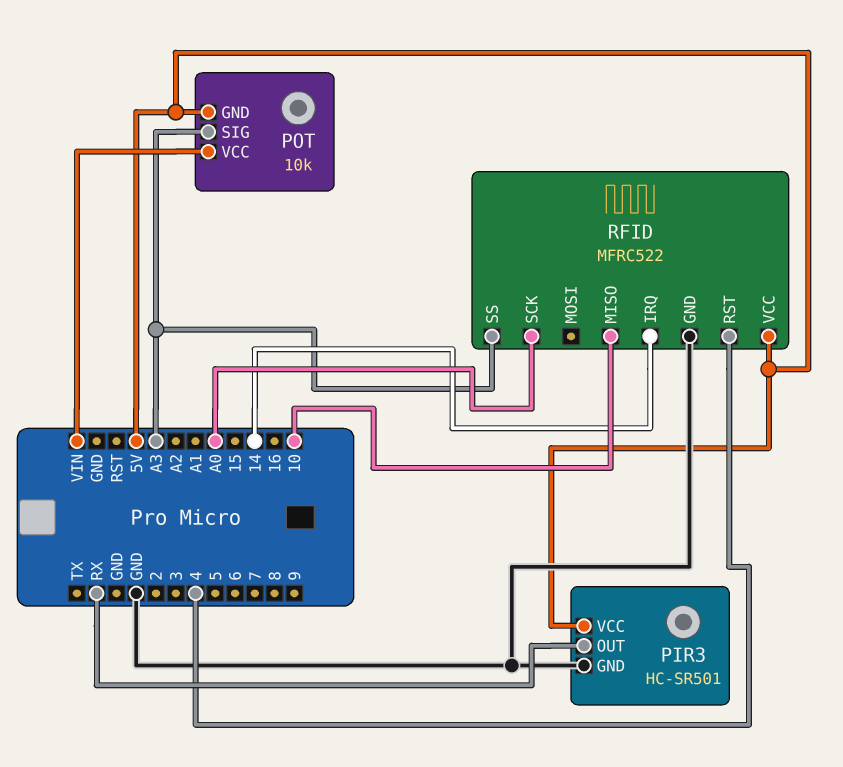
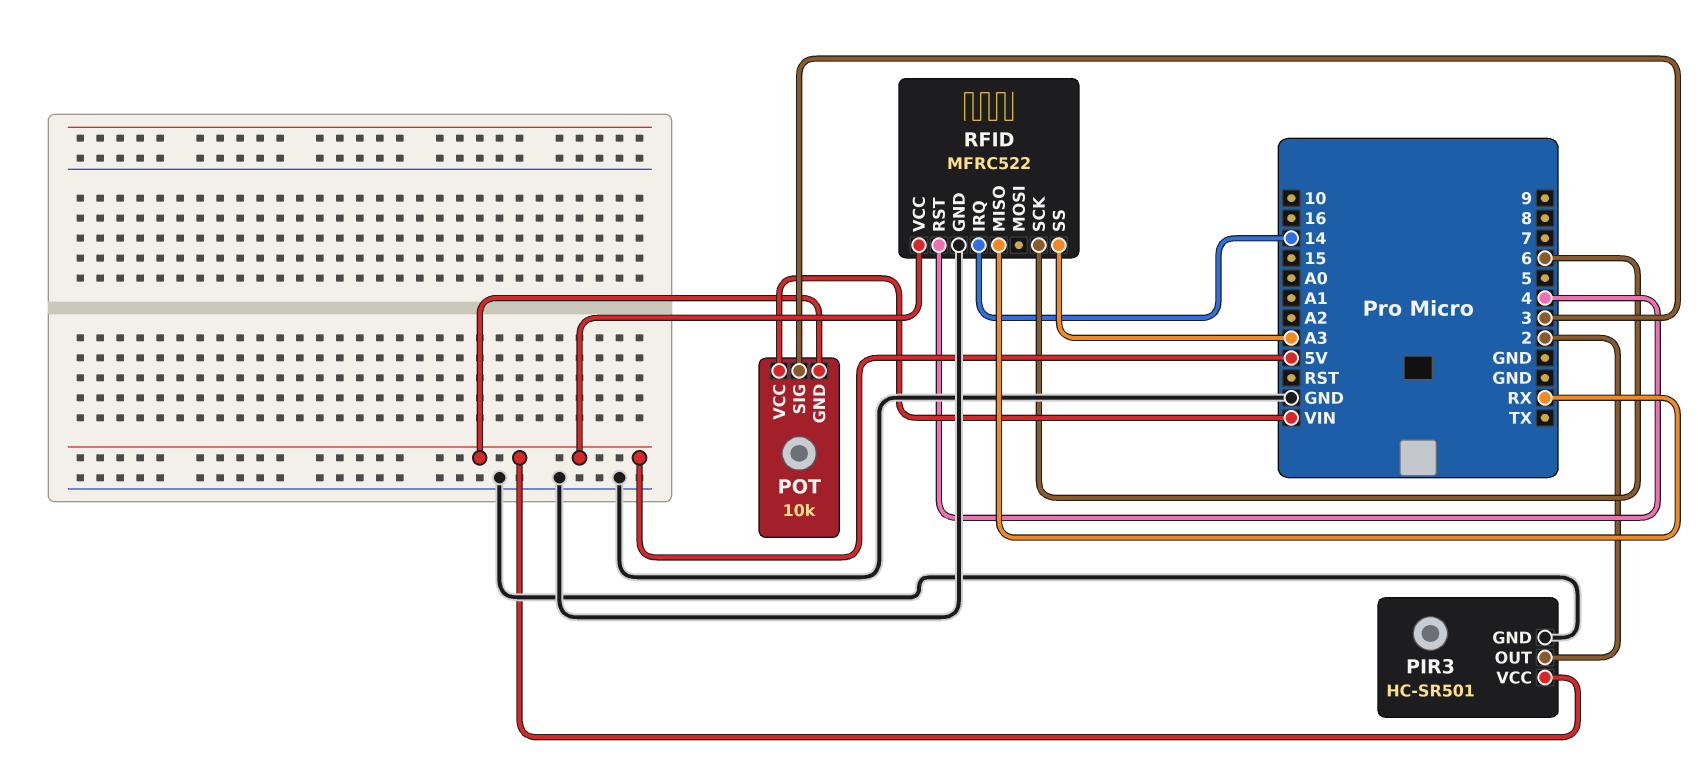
PIR3 pin OUT: RX -> 2
POT pin SIG: A3 -> 3
RFID pin MISO: 10 -> RX
RFID pin SCK: A0 -> 6

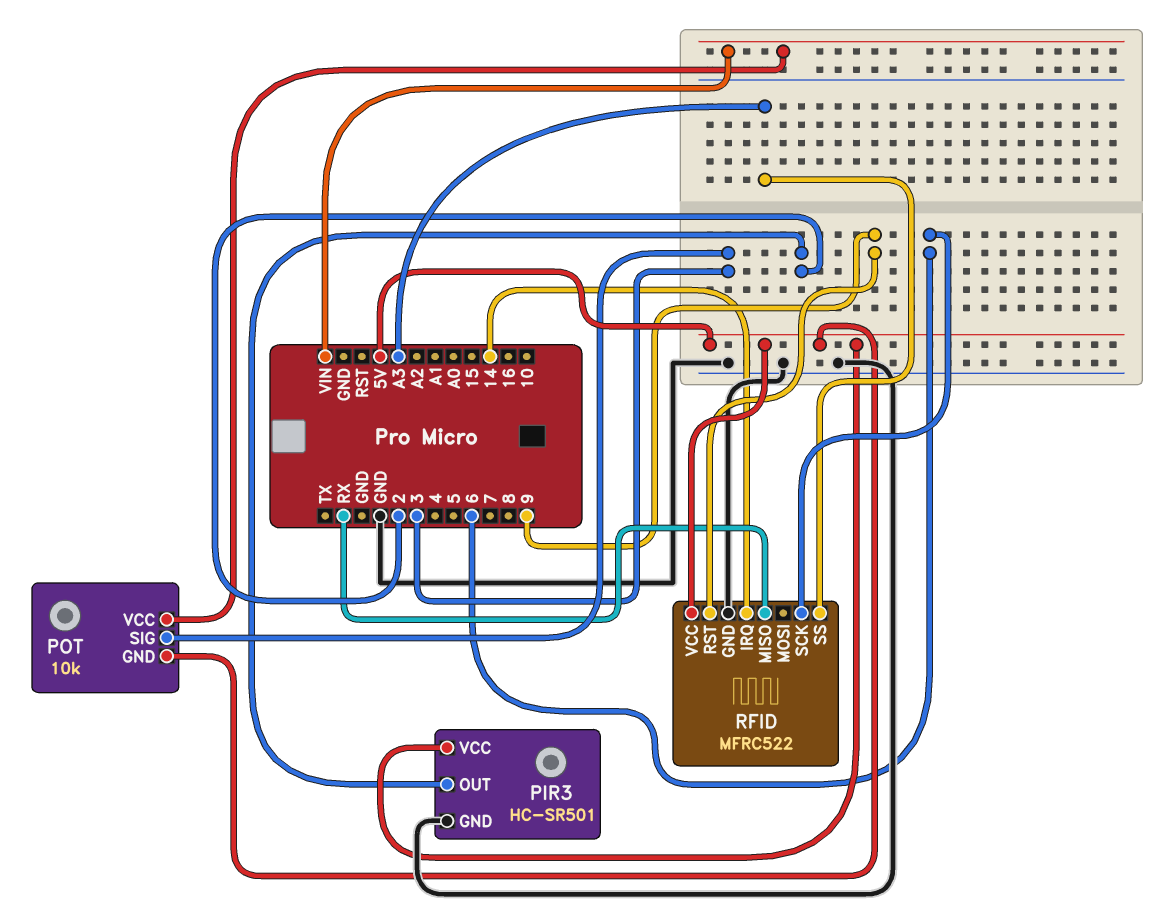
RFID pin RST: 4 -> 9

